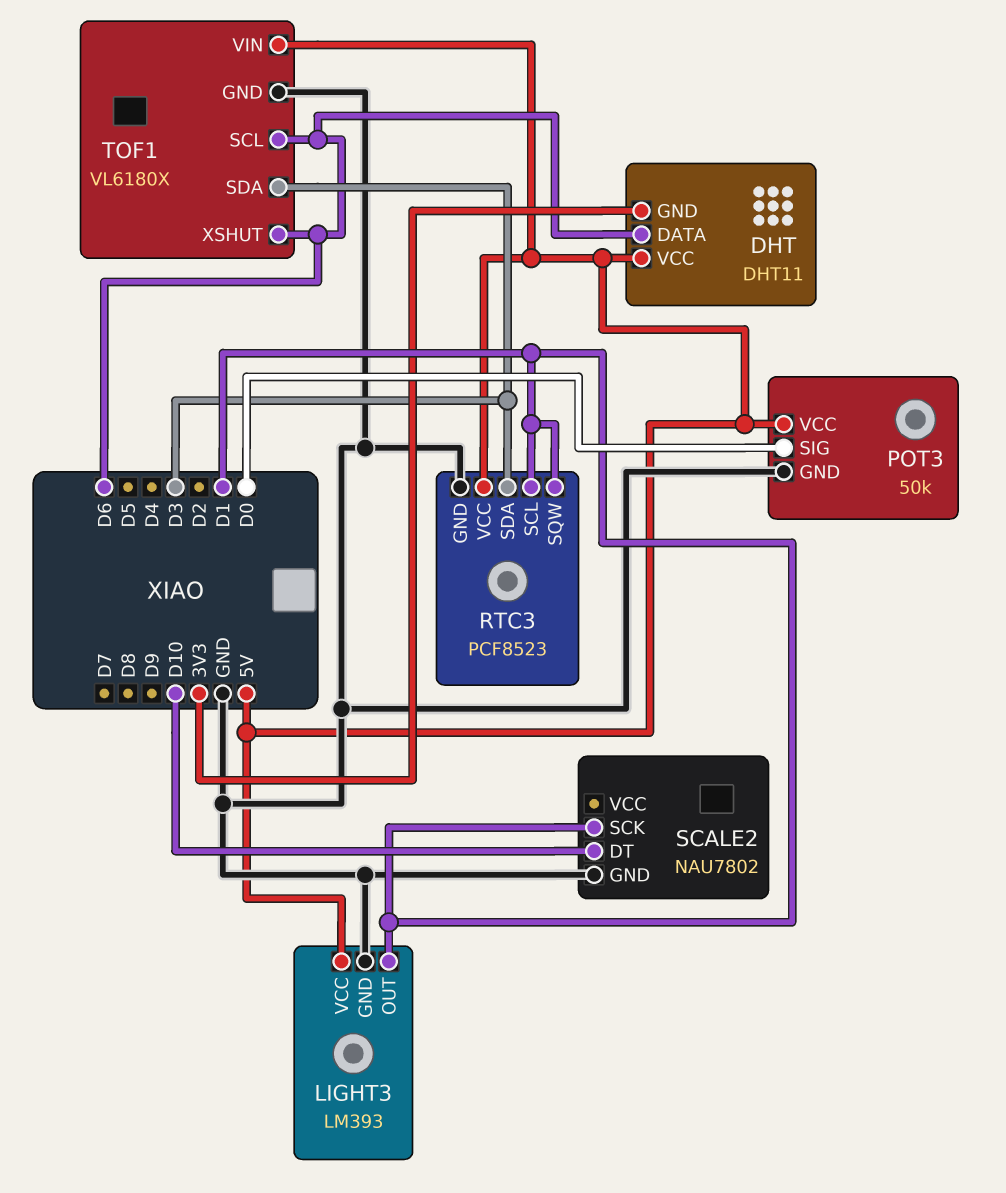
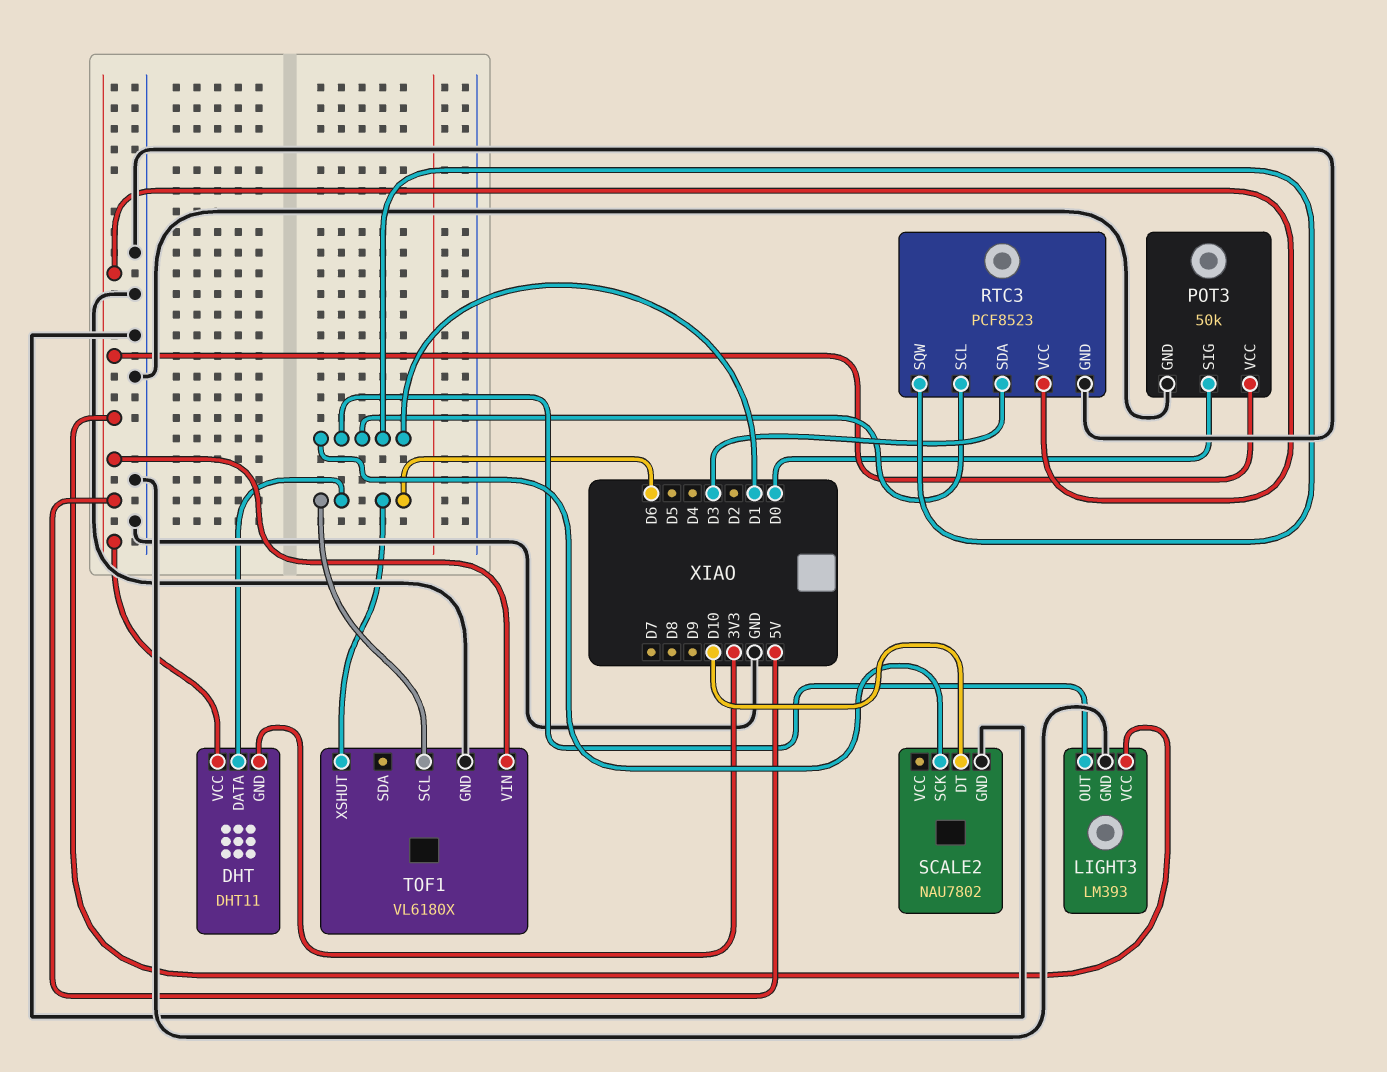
TOF1 pin SDA: D3 -> none

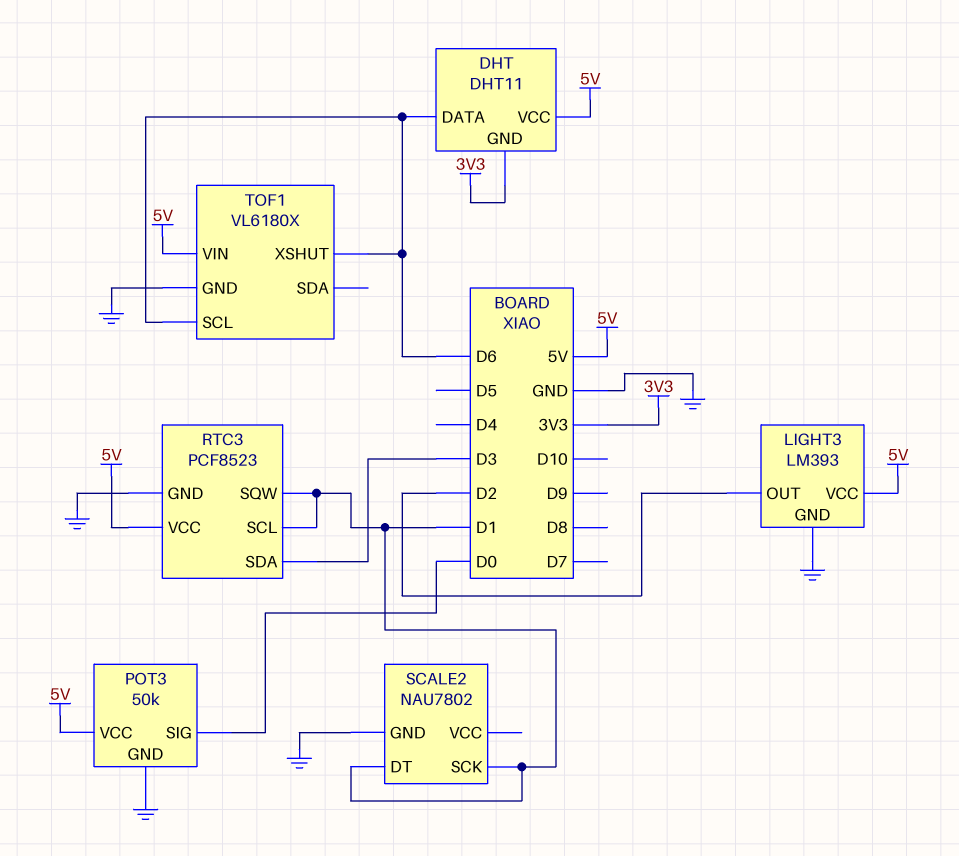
LIGHT3 pin OUT: D1 -> D2
SCALE2 pin DT: D10 -> D1

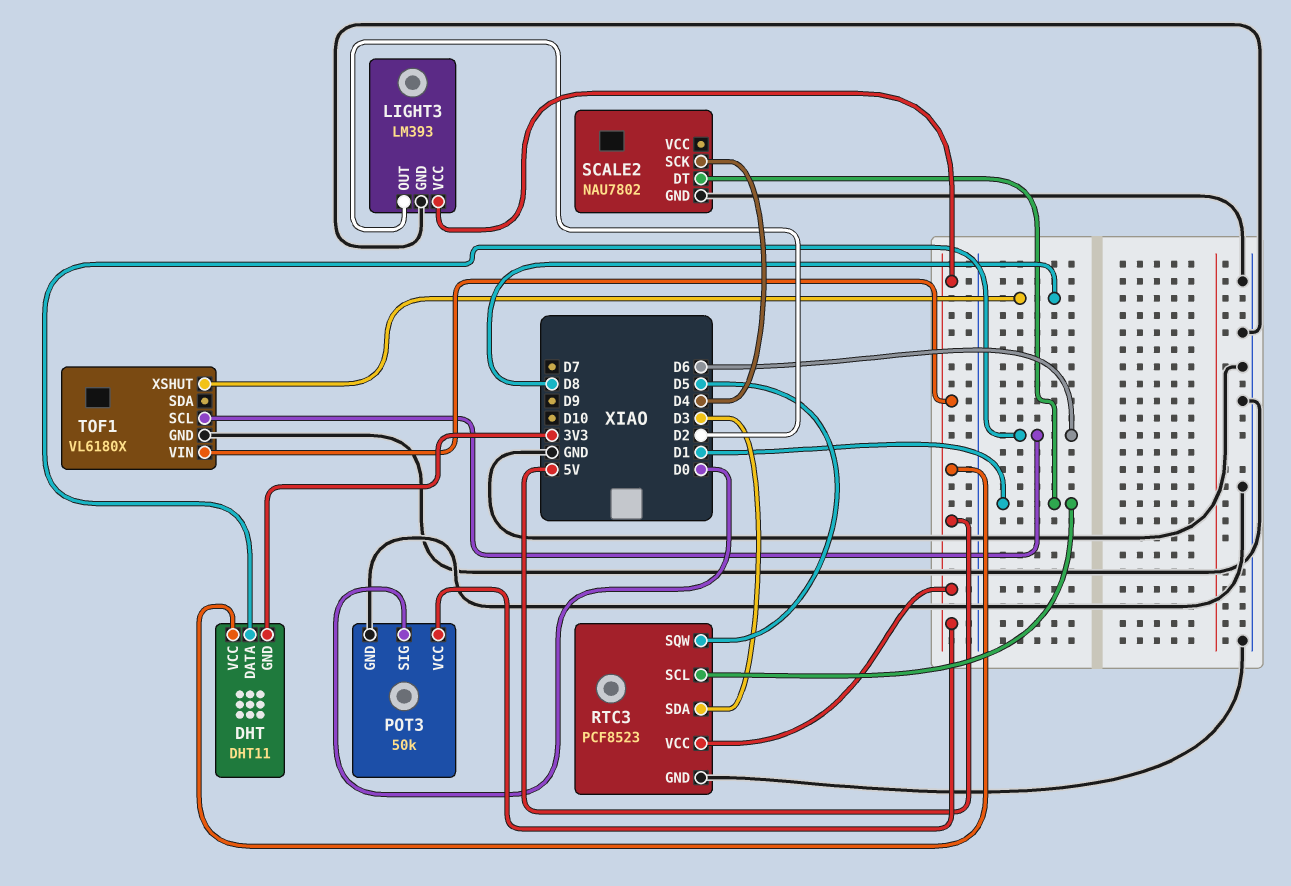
RTC3 pin SQW: D1 -> D5
SCALE2 pin SCK: D1 -> D4
TOF1 pin XSHUT: D6 -> D8

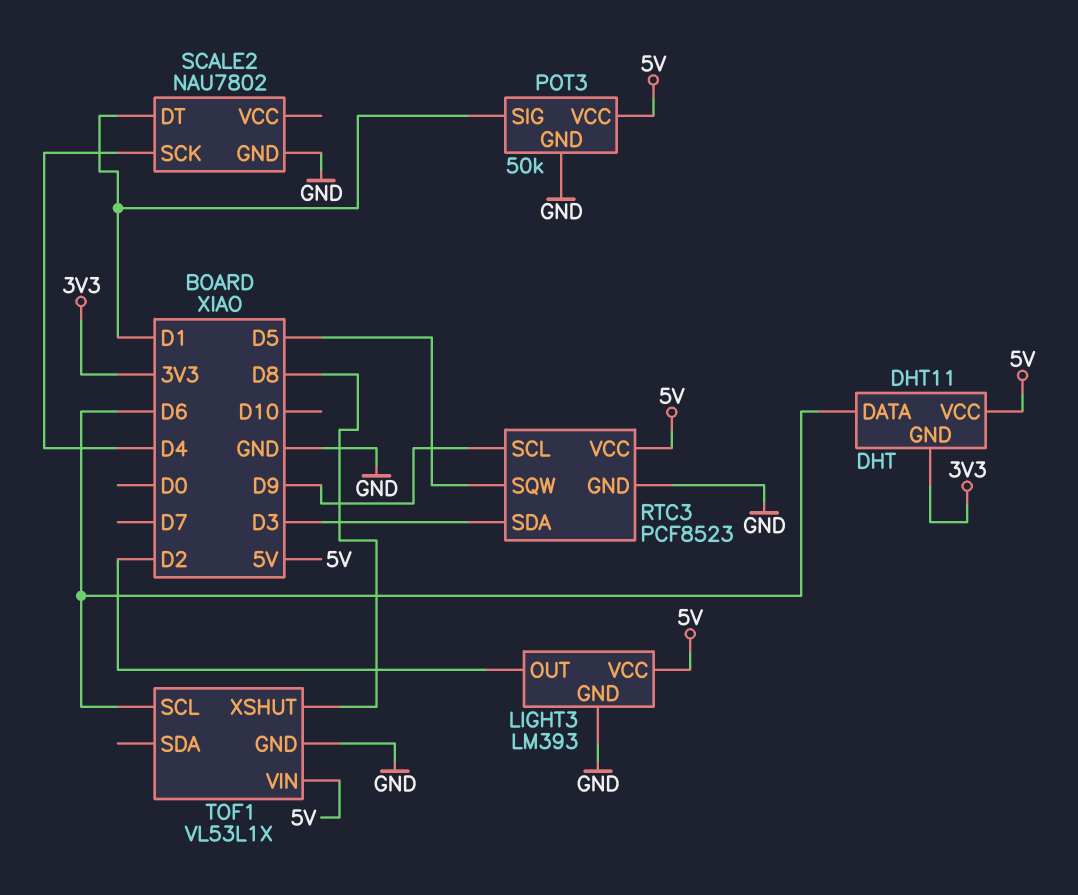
POT3 pin SIG: D0 -> D1
RTC3 pin SCL: D1 -> D9
TOF1: VL6180X -> VL53L1X

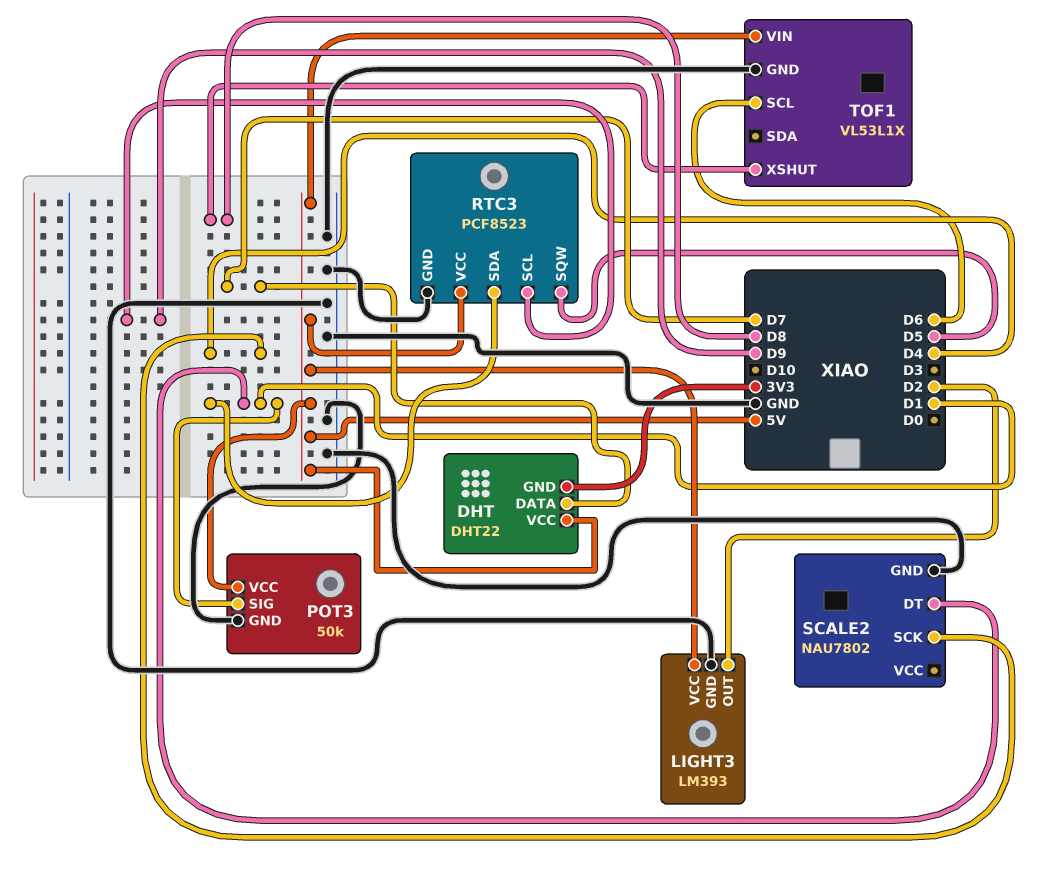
DHT: DHT11 -> DHT22
DHT pin DATA: D6 -> D7
RTC3 pin SDA: D3 -> D1

